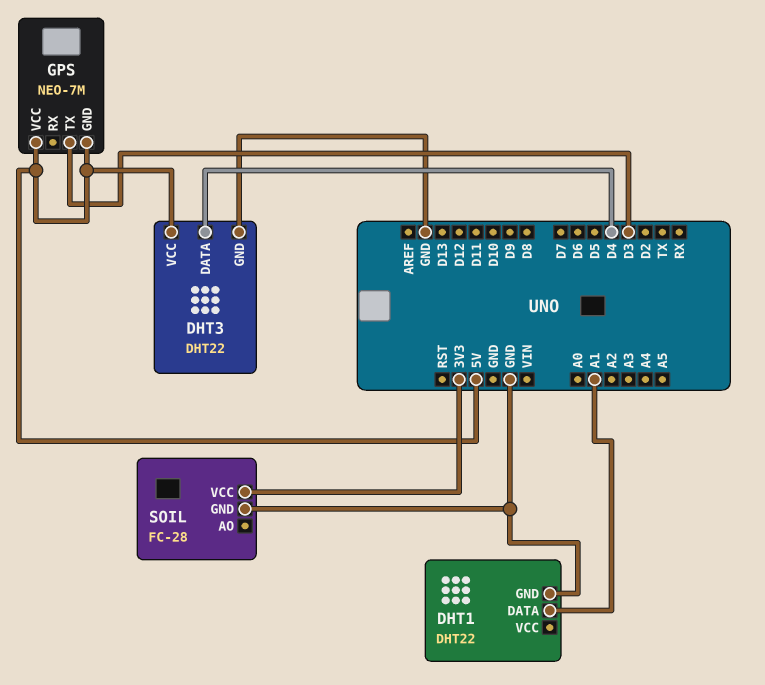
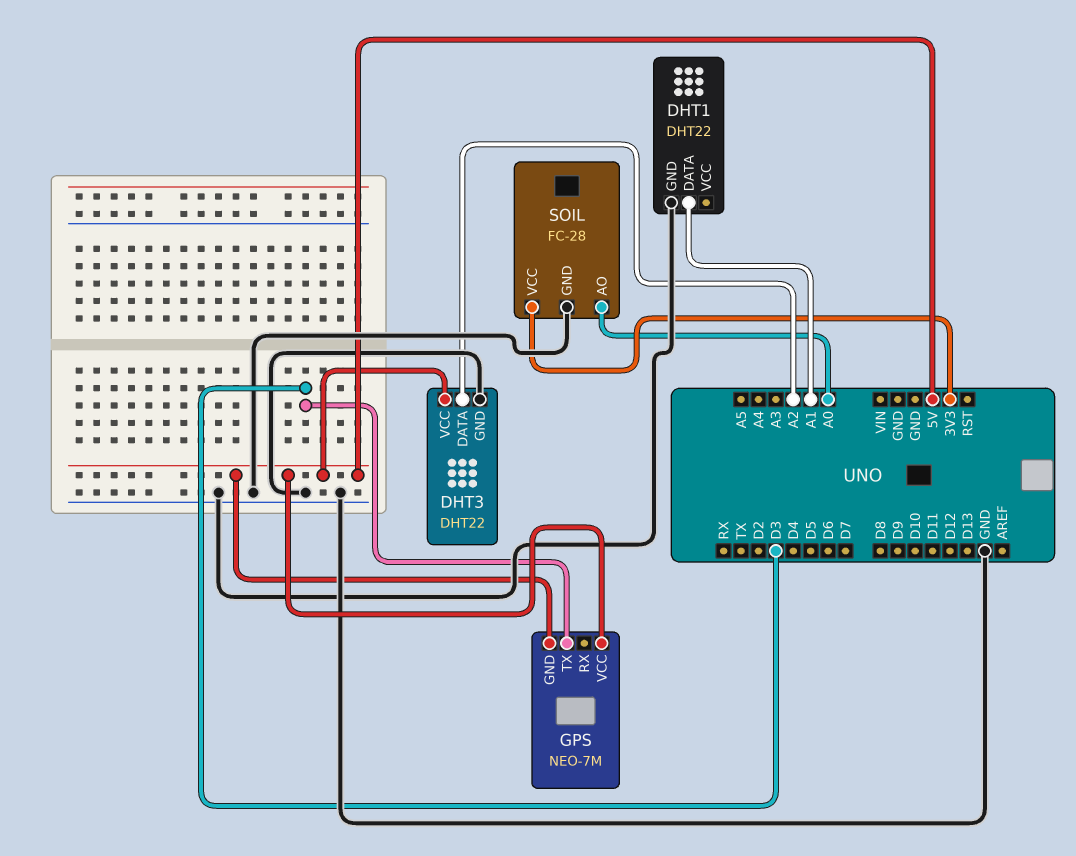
DHT3 pin DATA: D4 -> A2
SOIL pin AO: none -> A0

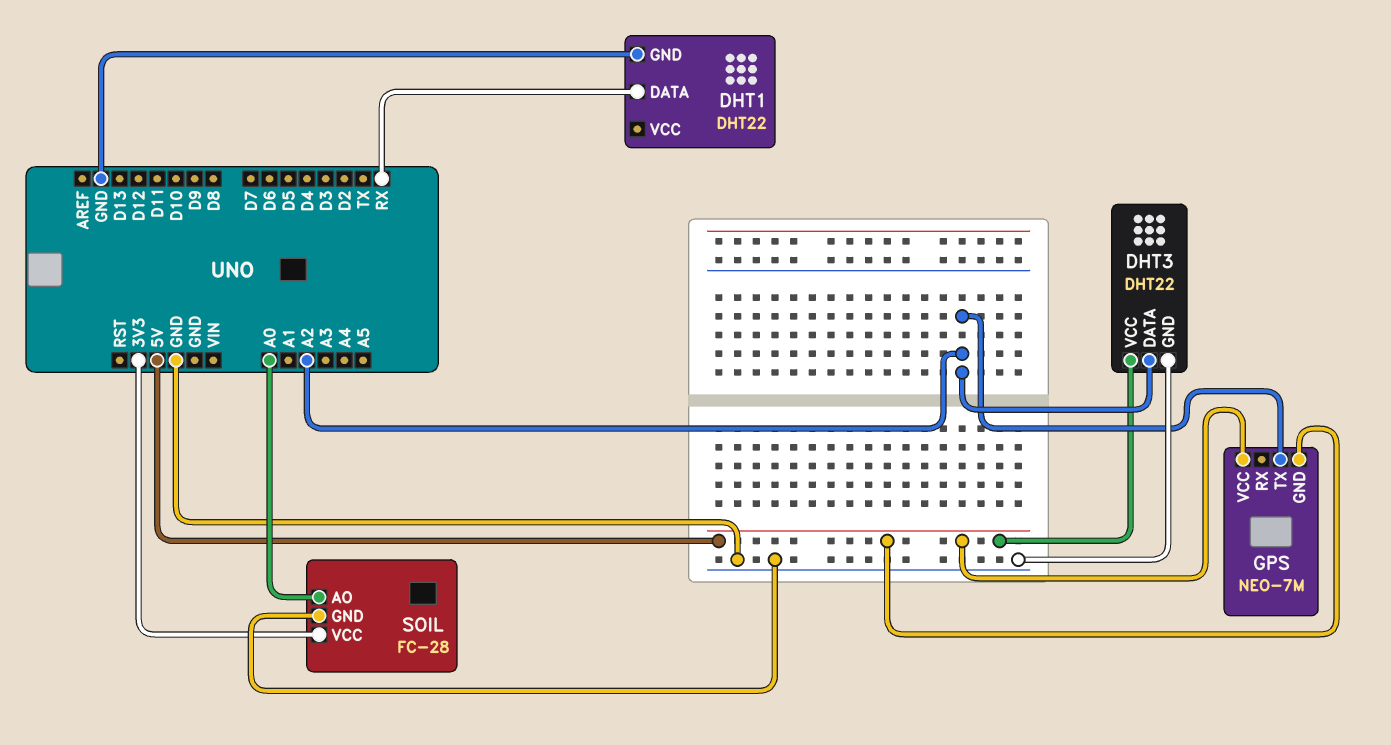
DHT1 pin DATA: A1 -> RX
GPS pin TX: D3 -> A2

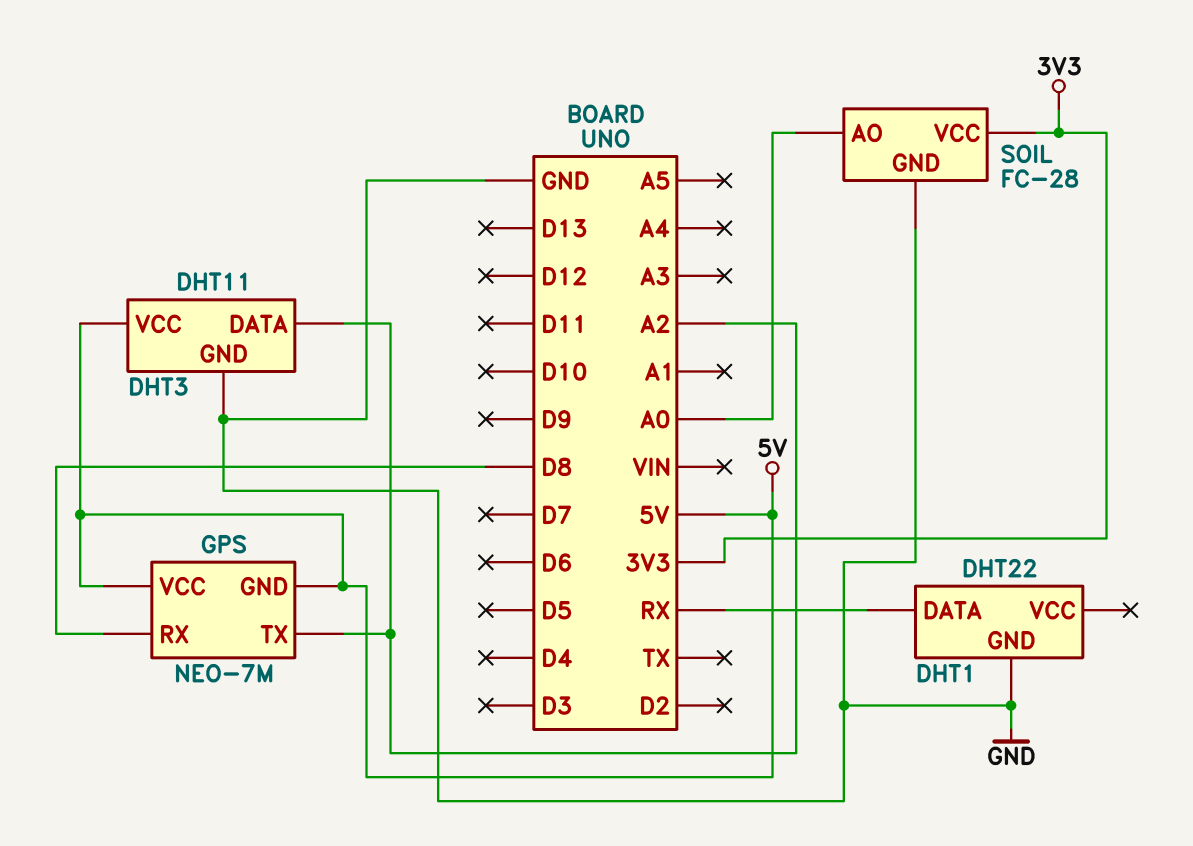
DHT3: DHT22 -> DHT11
GPS pin RX: none -> D8

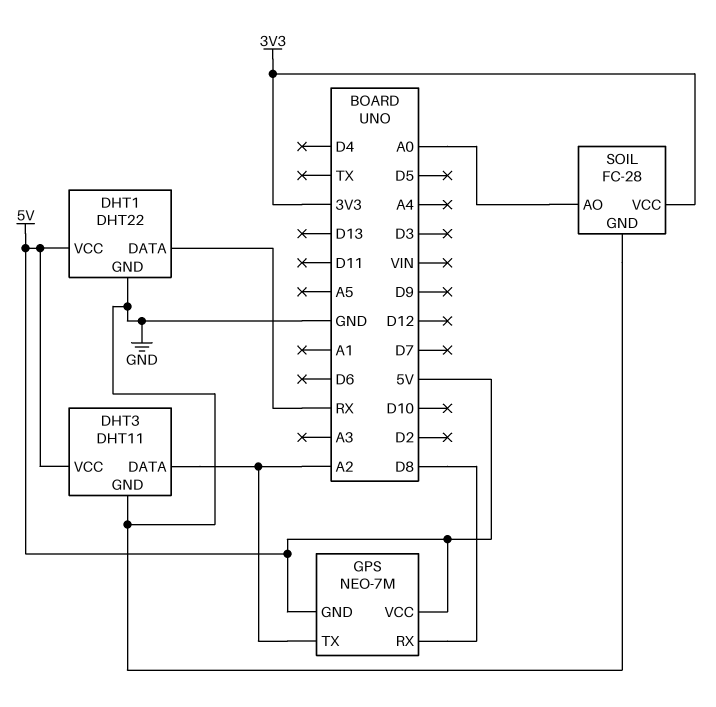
DHT1 pin VCC: none -> 5V

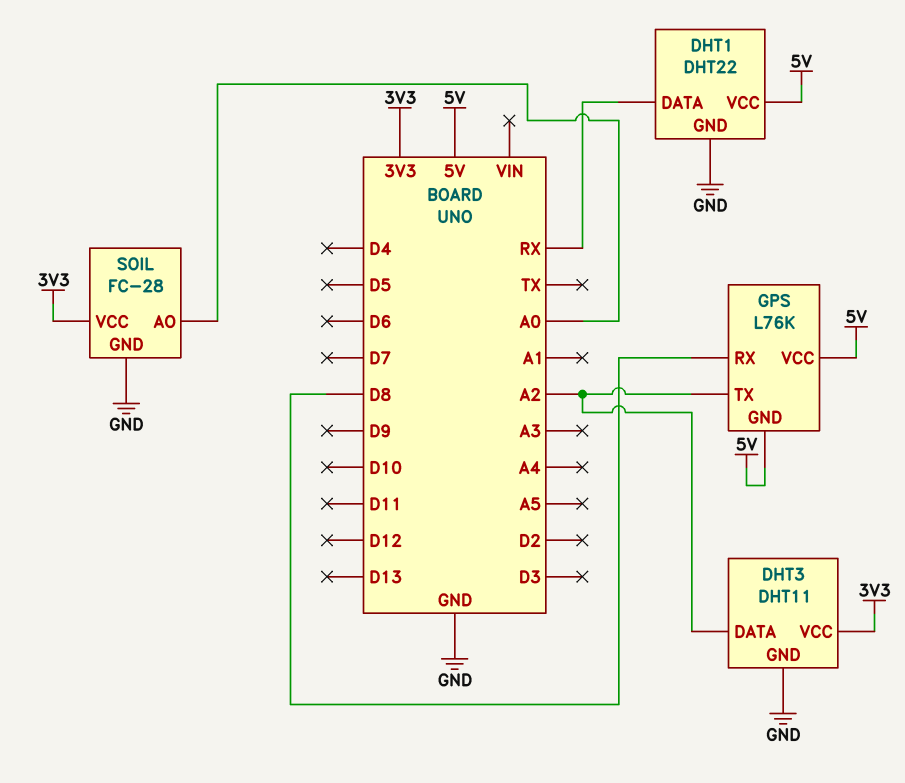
DHT3 pin VCC: 5V -> 3V3
GPS: NEO-7M -> L76K

